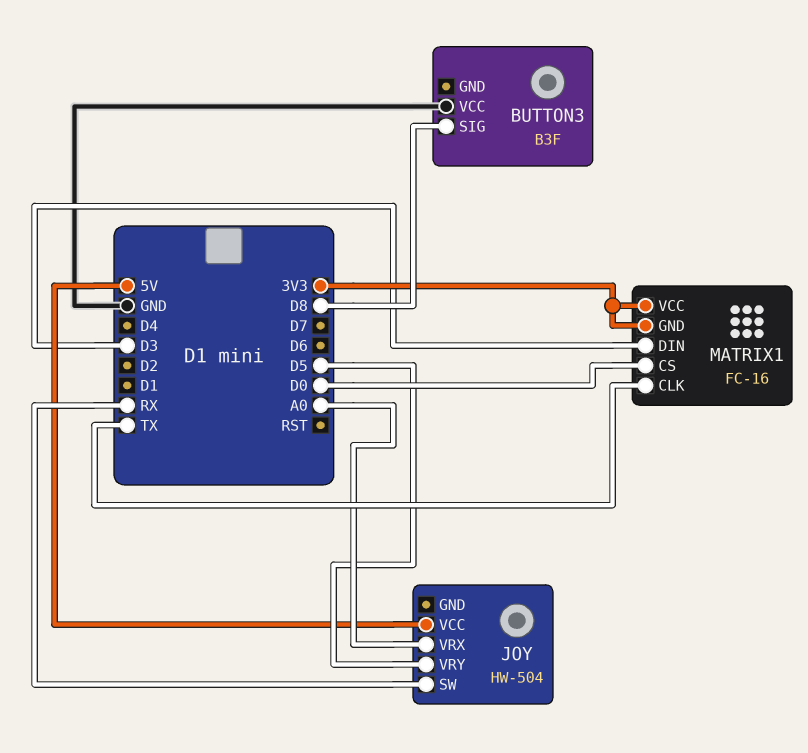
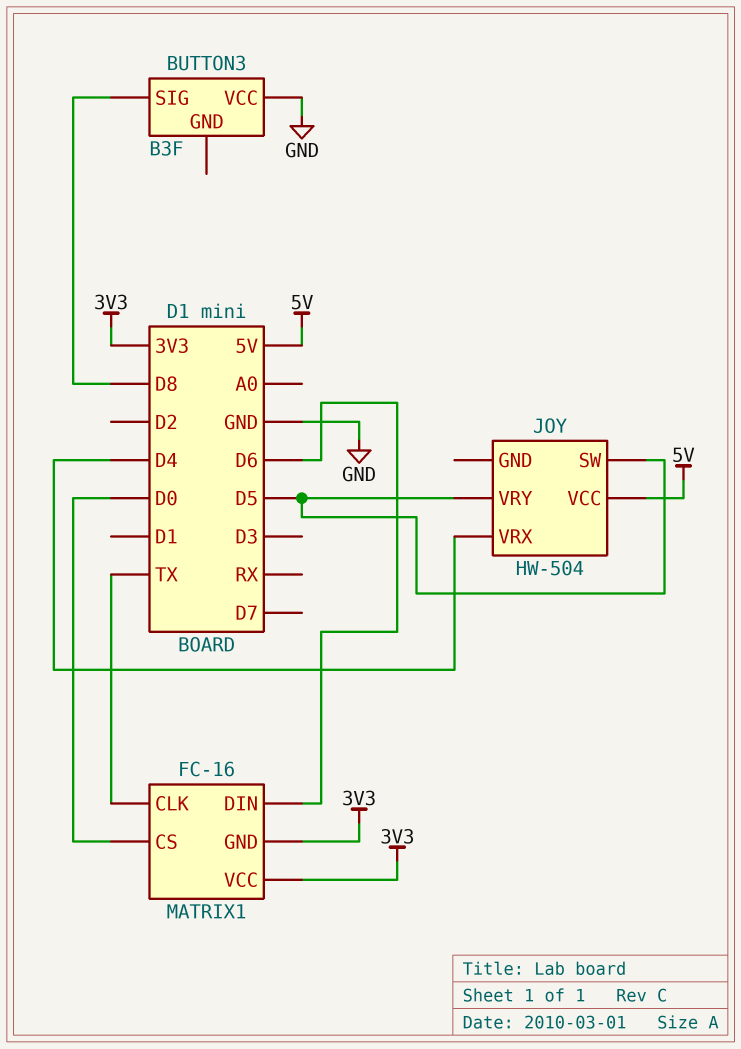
JOY pin SW: RX -> D5
JOY pin VRX: A0 -> D4
MATRIX1 pin DIN: D3 -> D6

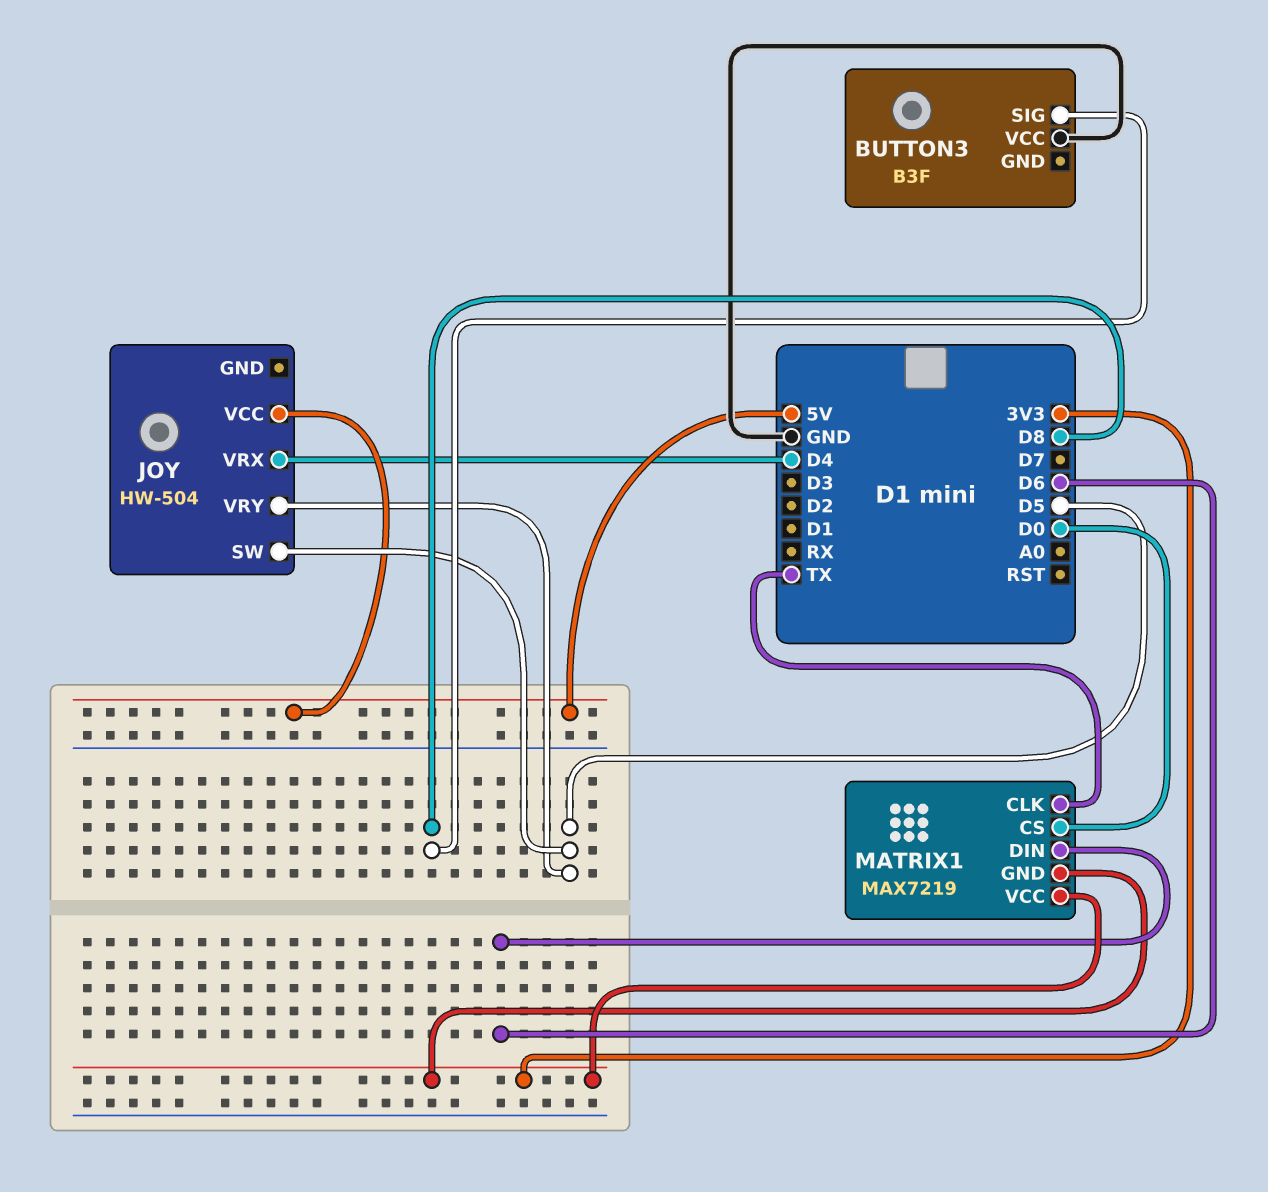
MATRIX1: FC-16 -> MAX7219

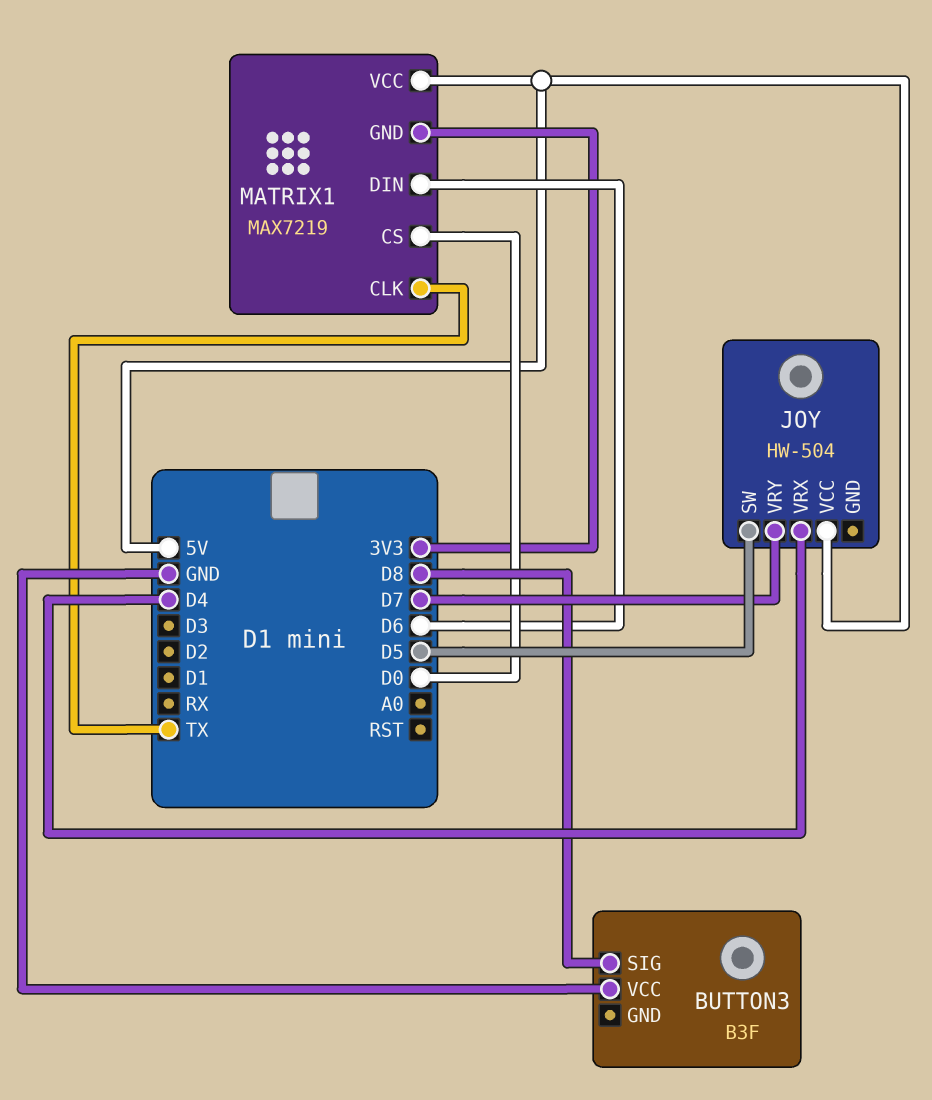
JOY pin VRY: D5 -> D7
MATRIX1 pin VCC: 3V3 -> 5V

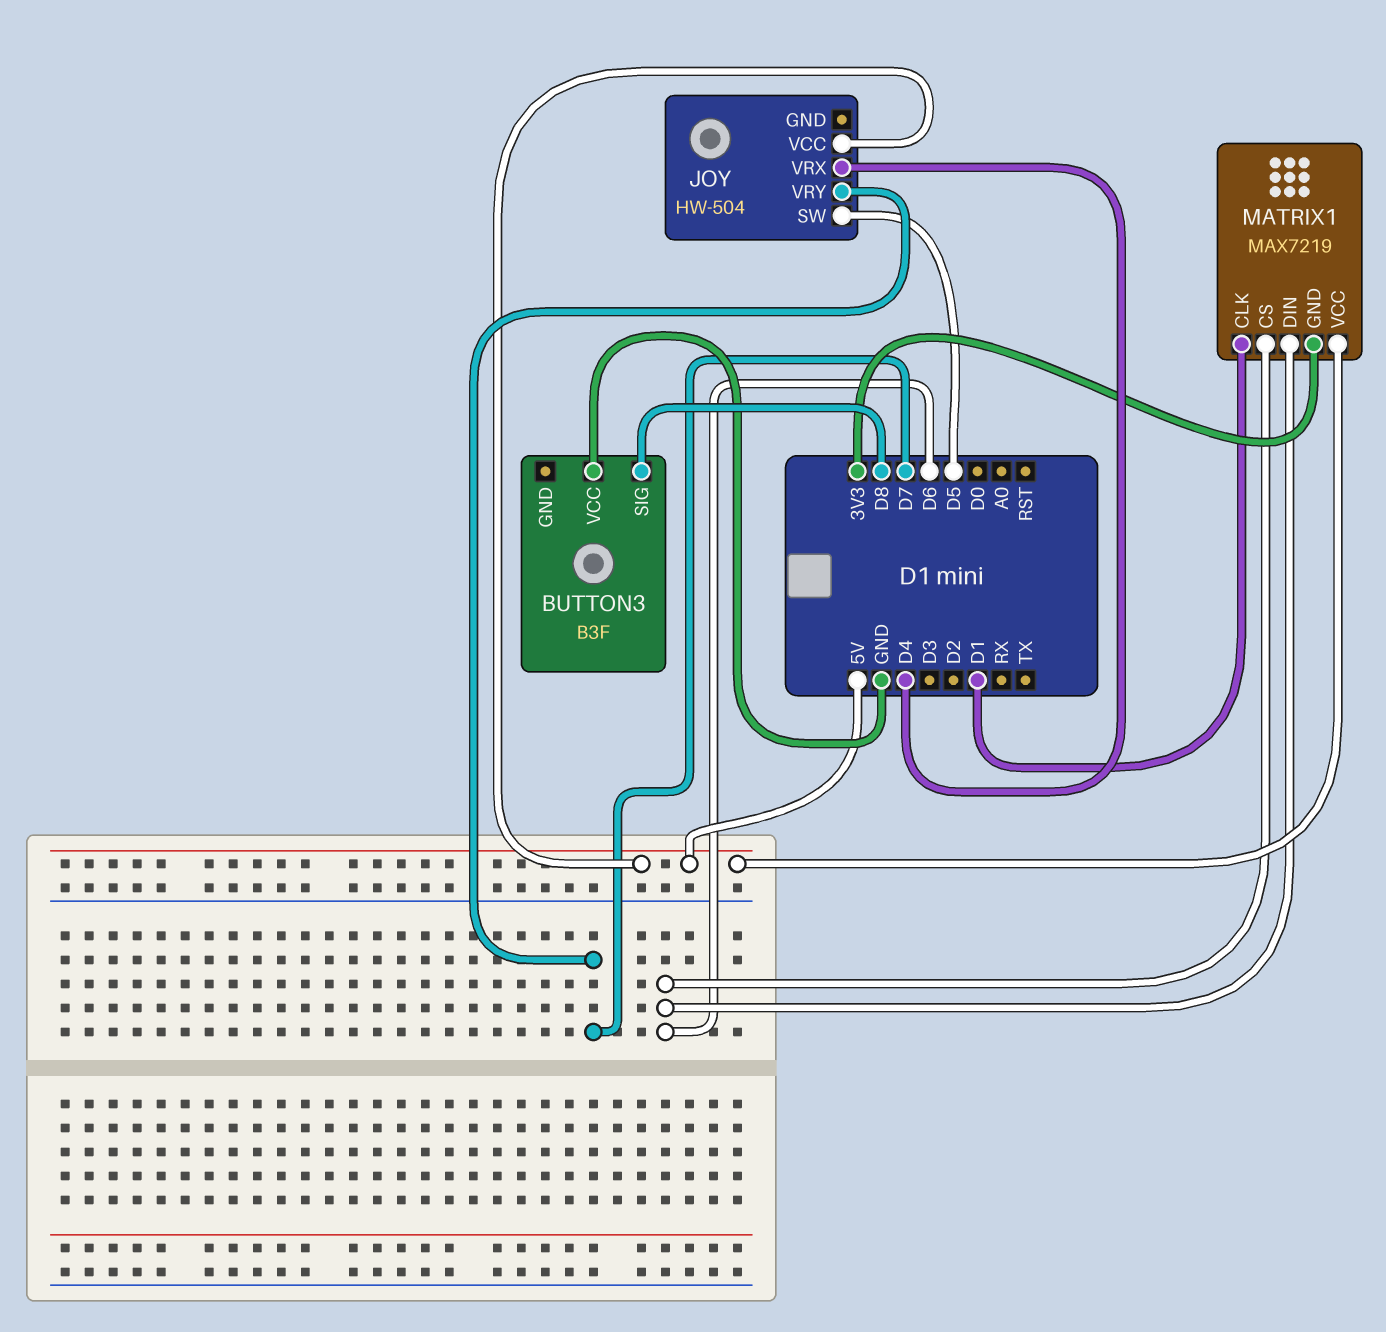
MATRIX1 pin CLK: TX -> D1
MATRIX1 pin CS: D0 -> D6

